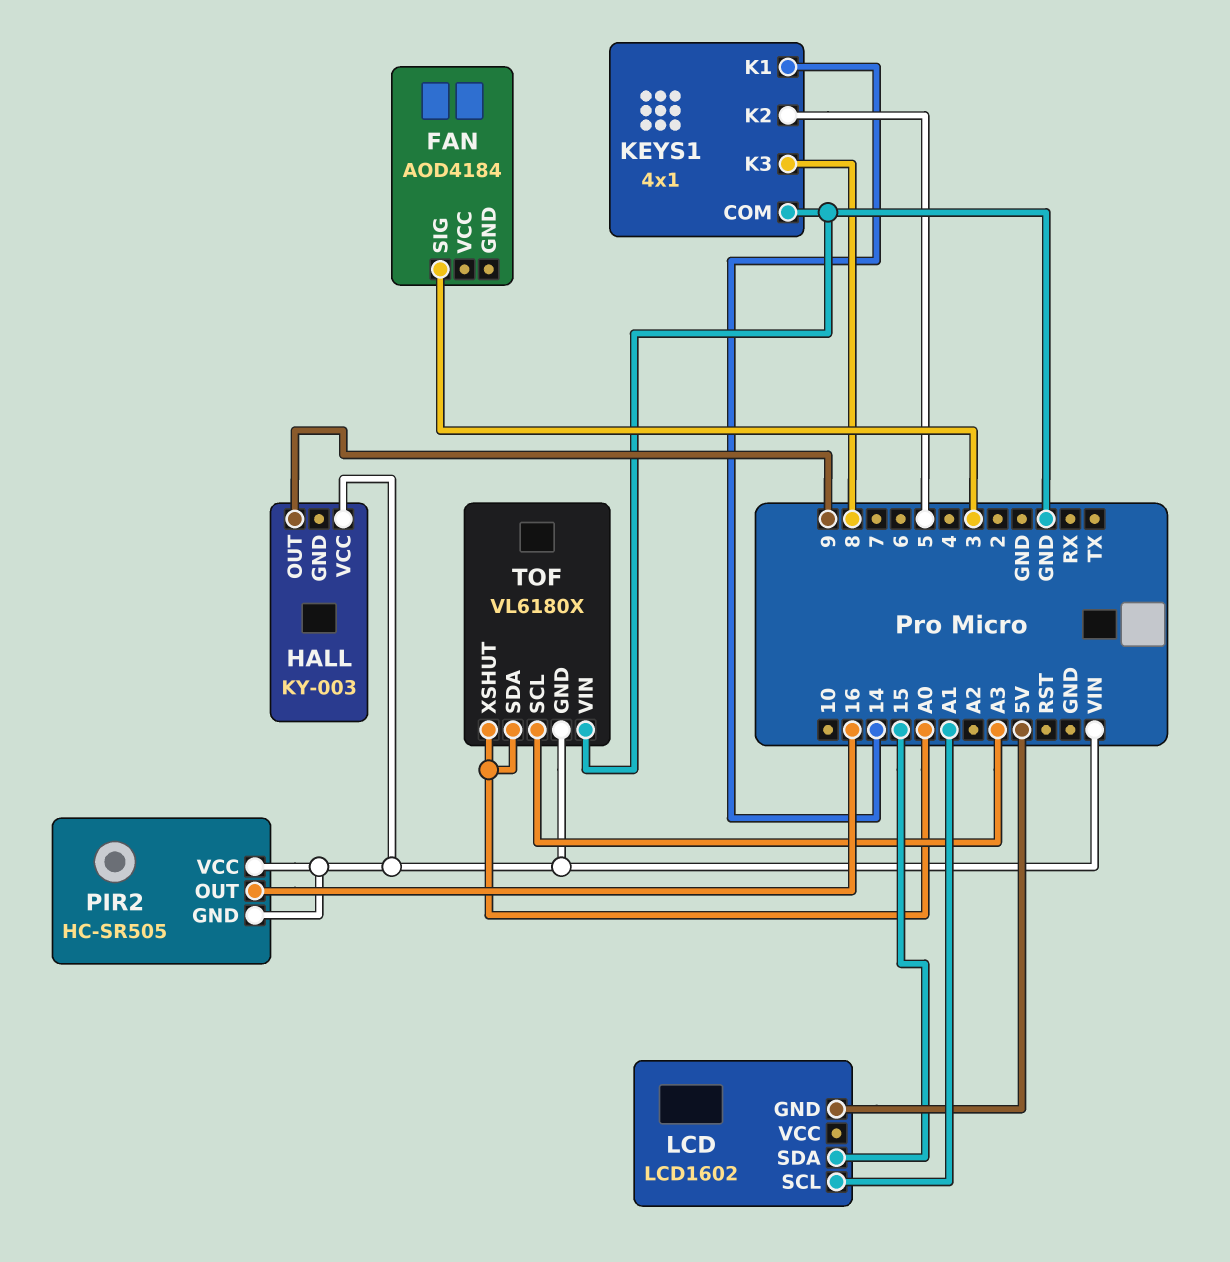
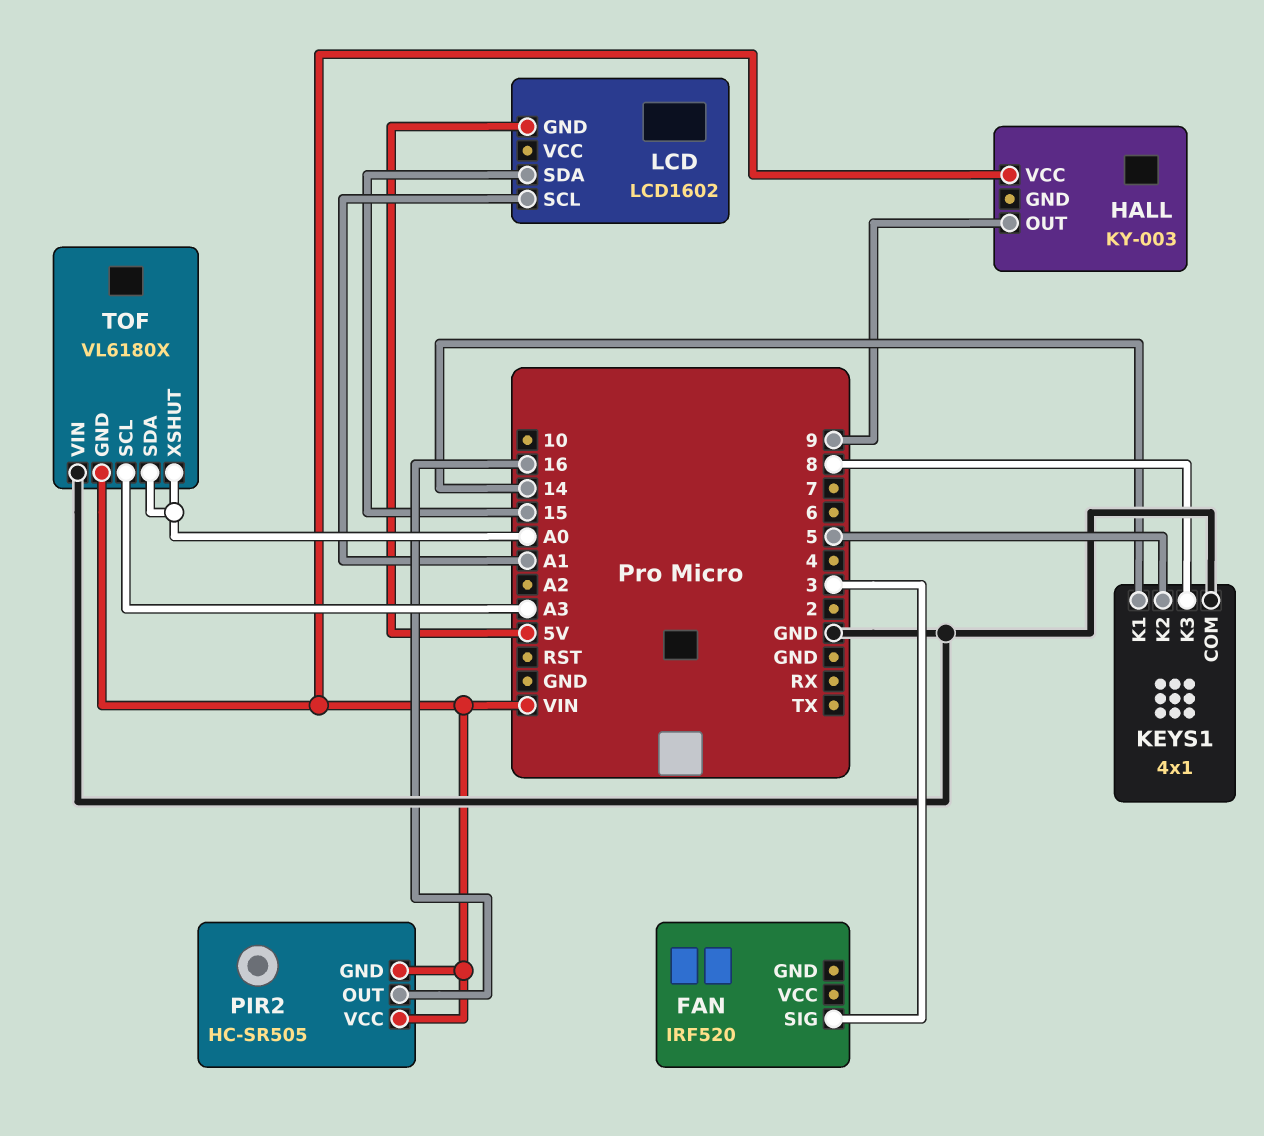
FAN: AOD4184 -> IRF520

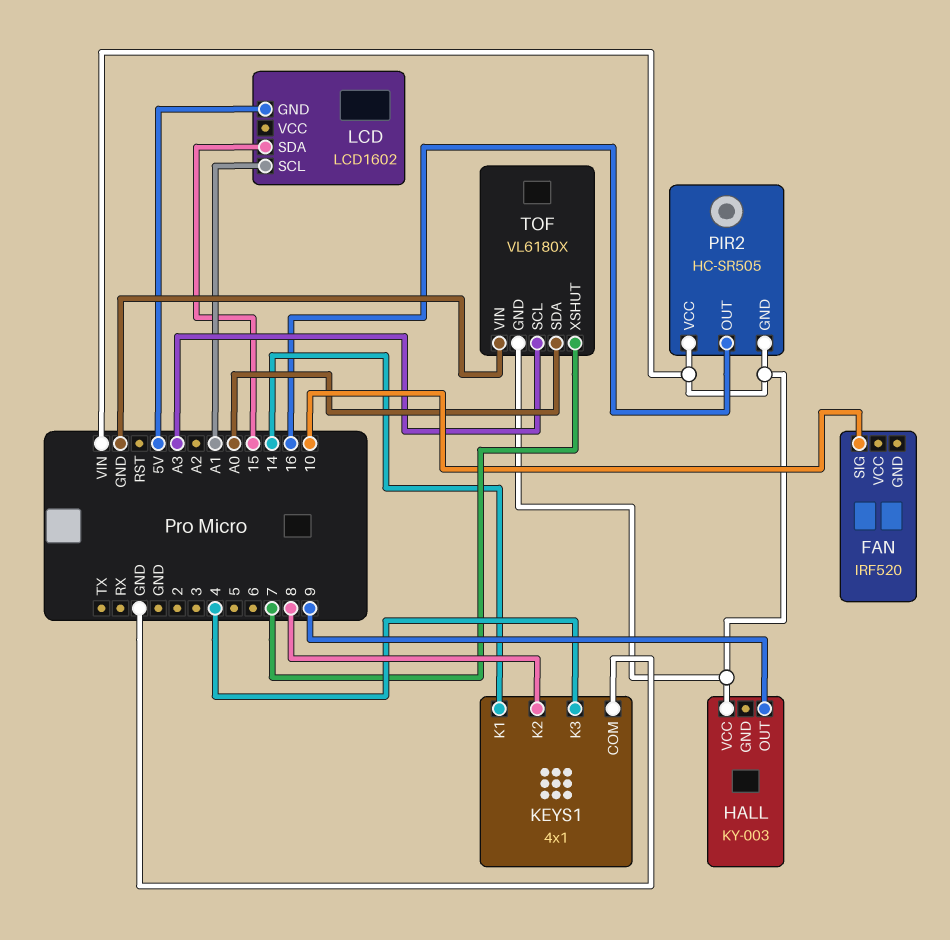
FAN pin SIG: 3 -> 10
KEYS1 pin K2: 5 -> 8
KEYS1 pin K3: 8 -> 4
TOF pin XSHUT: A0 -> 7

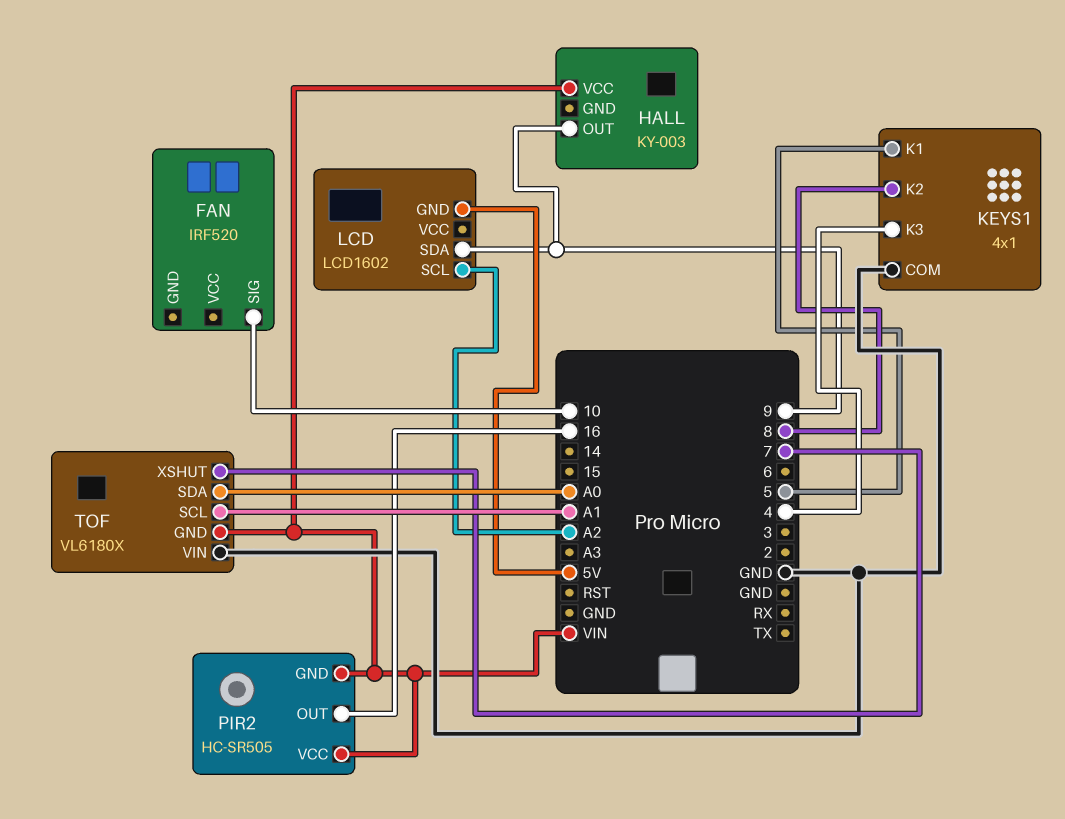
KEYS1 pin K1: 14 -> 5
LCD pin SCL: A1 -> A2
LCD pin SDA: 15 -> 9
TOF pin SCL: A3 -> A1

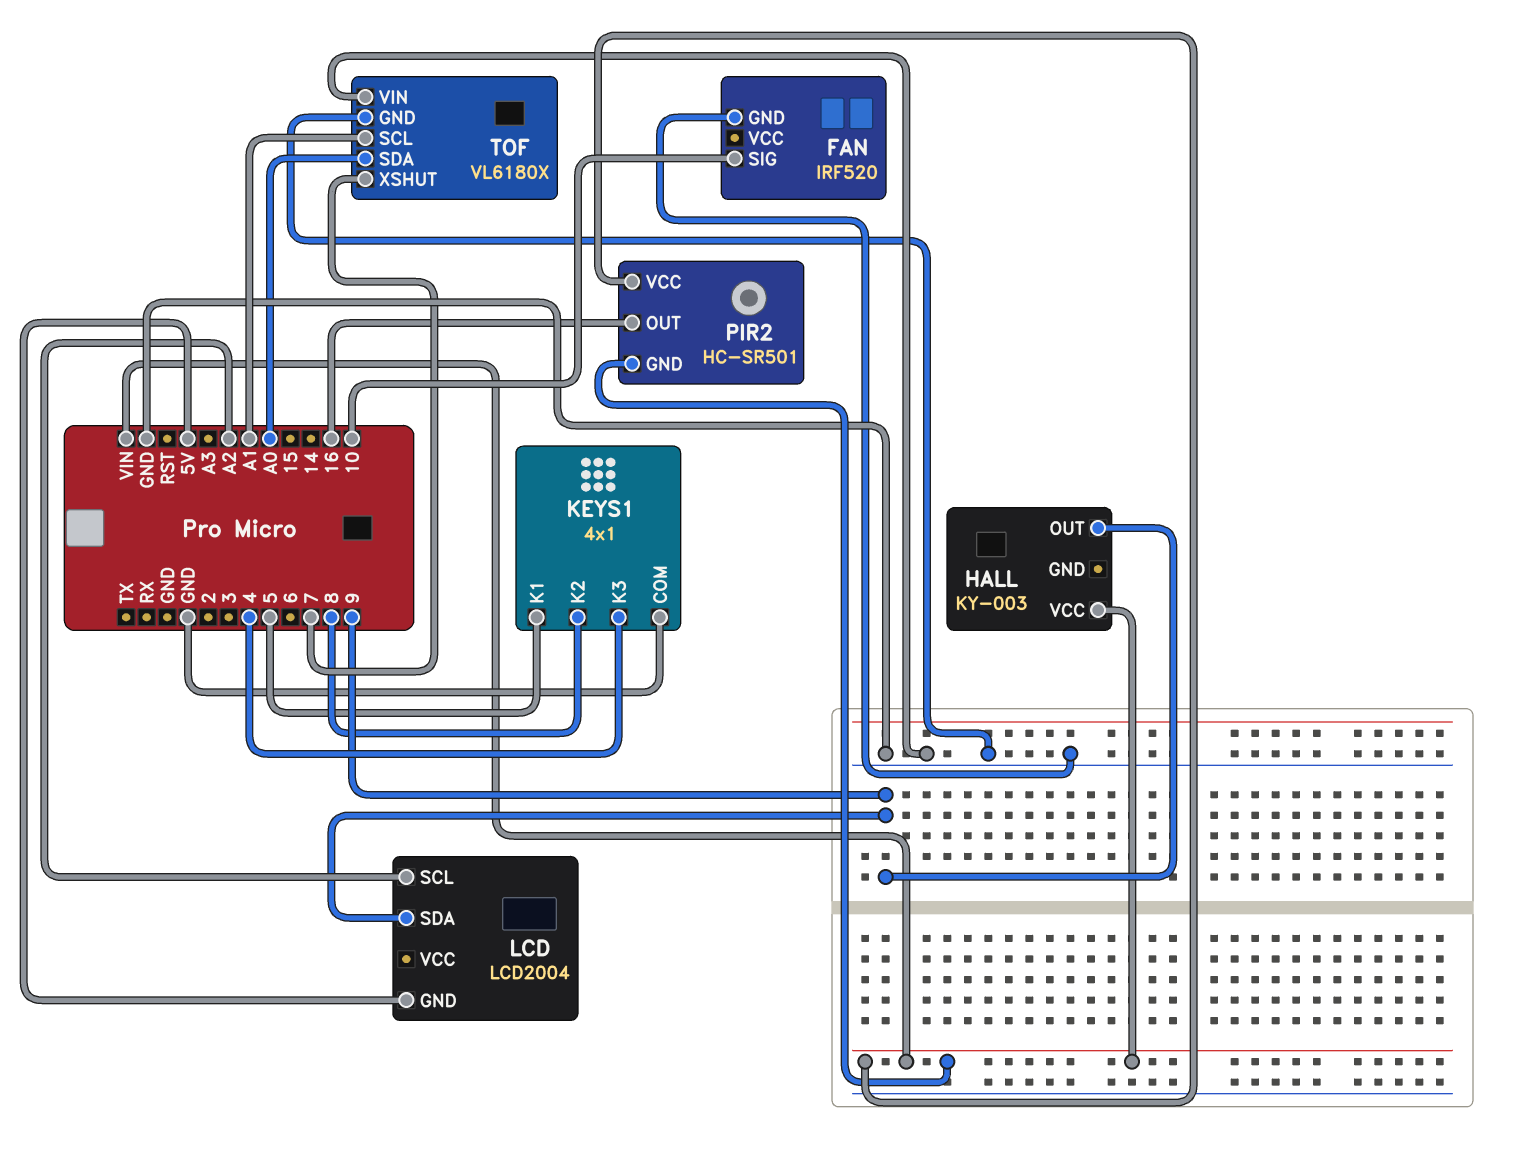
FAN pin GND: none -> GND
LCD: LCD1602 -> LCD2004
PIR2: HC-SR505 -> HC-SR501
TOF pin GND: VIN -> GND

